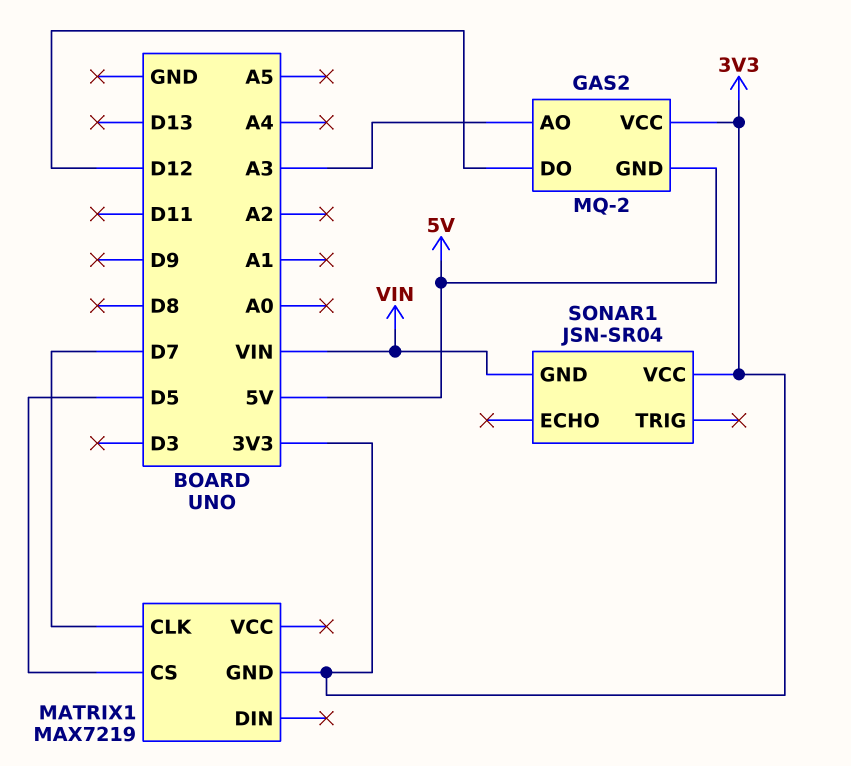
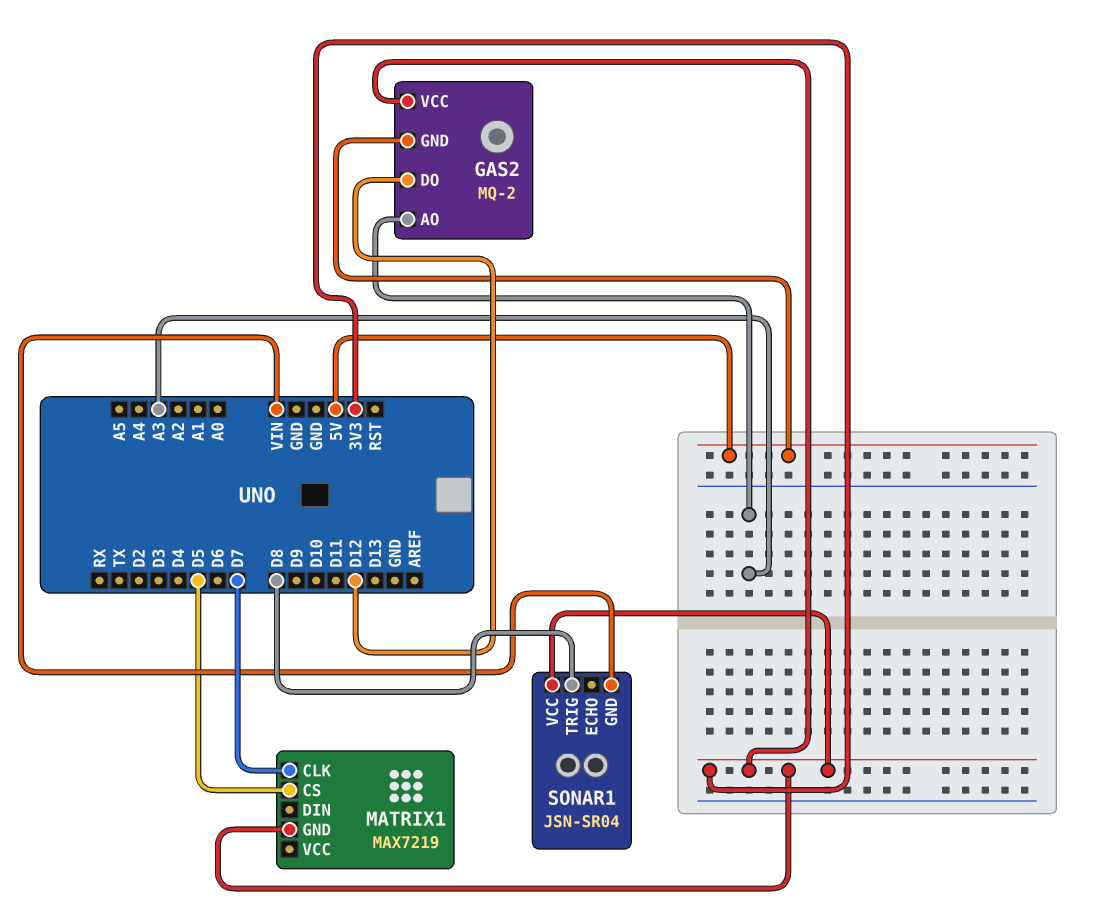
SONAR1 pin TRIG: none -> D8

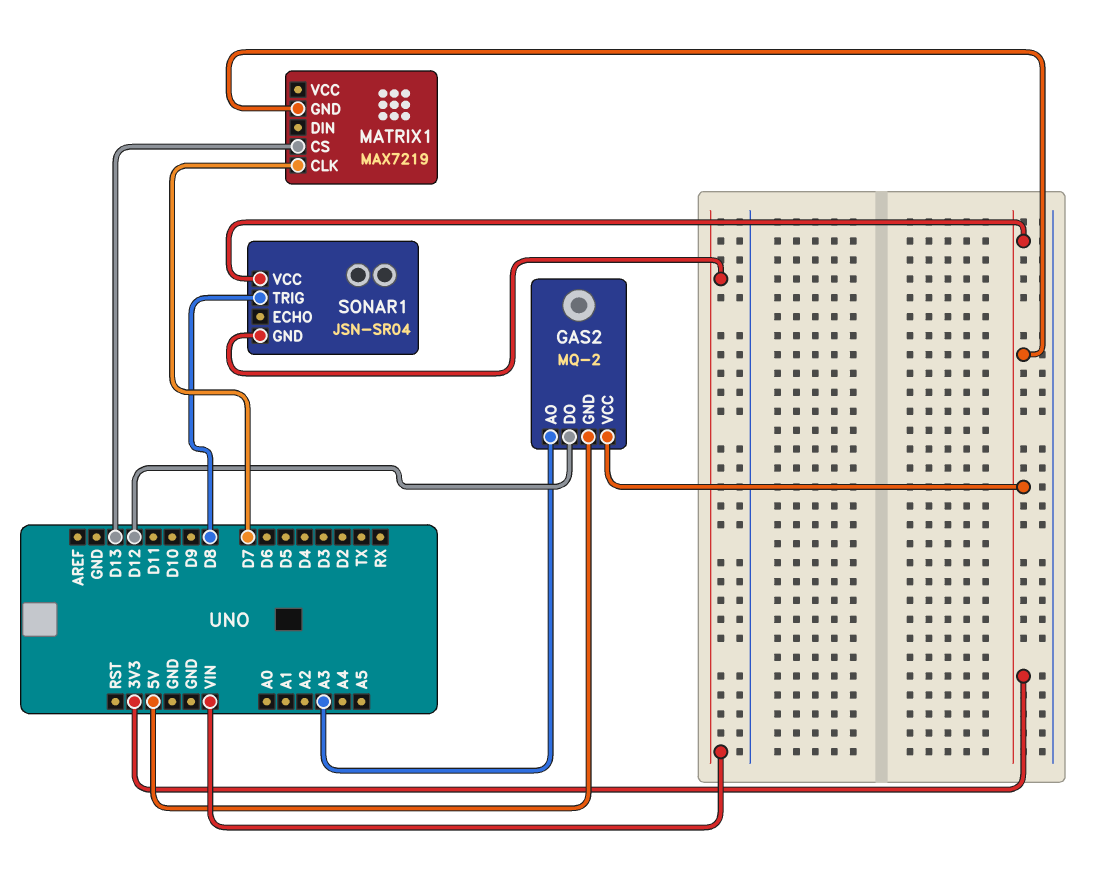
MATRIX1 pin CS: D5 -> D13

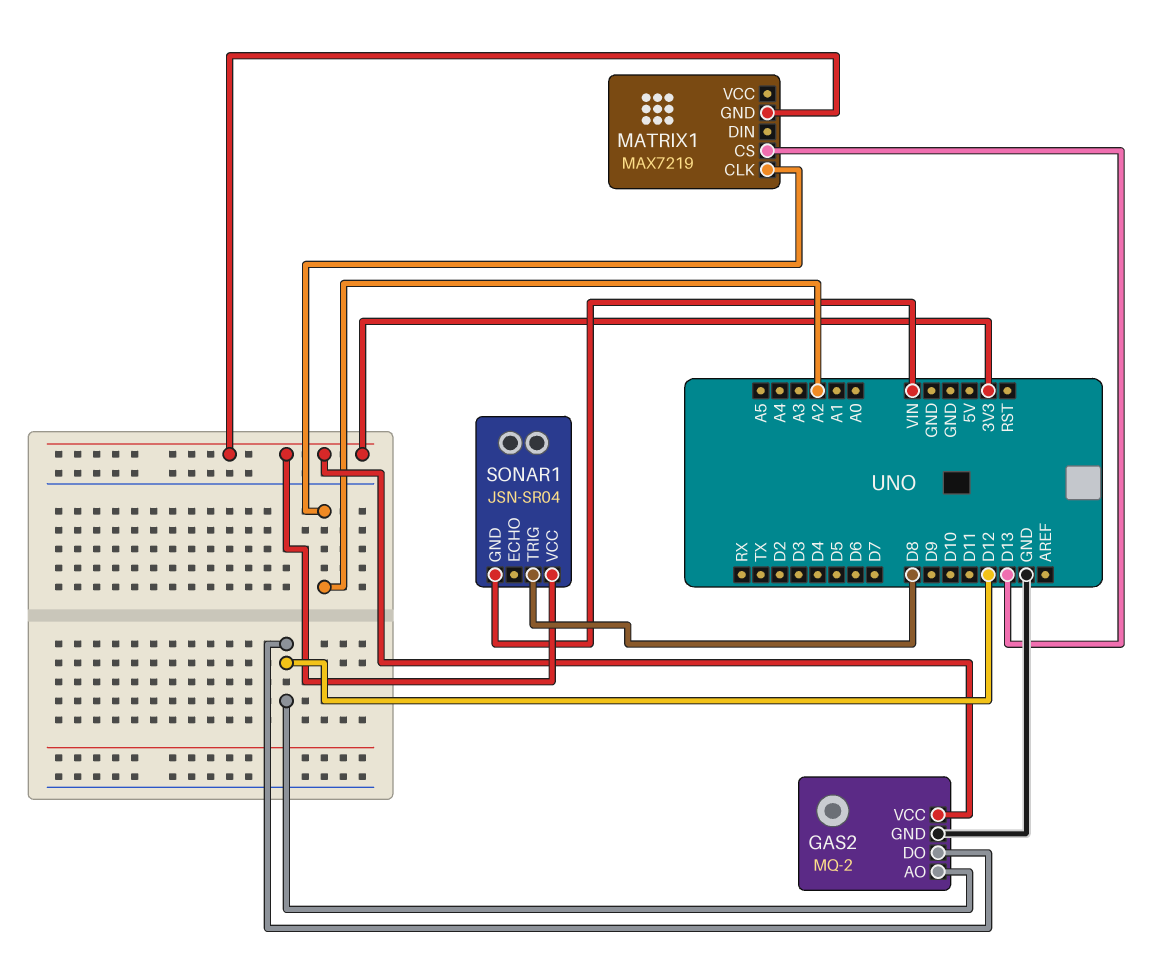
GAS2 pin AO: A3 -> D12
GAS2 pin GND: 5V -> GND
MATRIX1 pin CLK: D7 -> A2

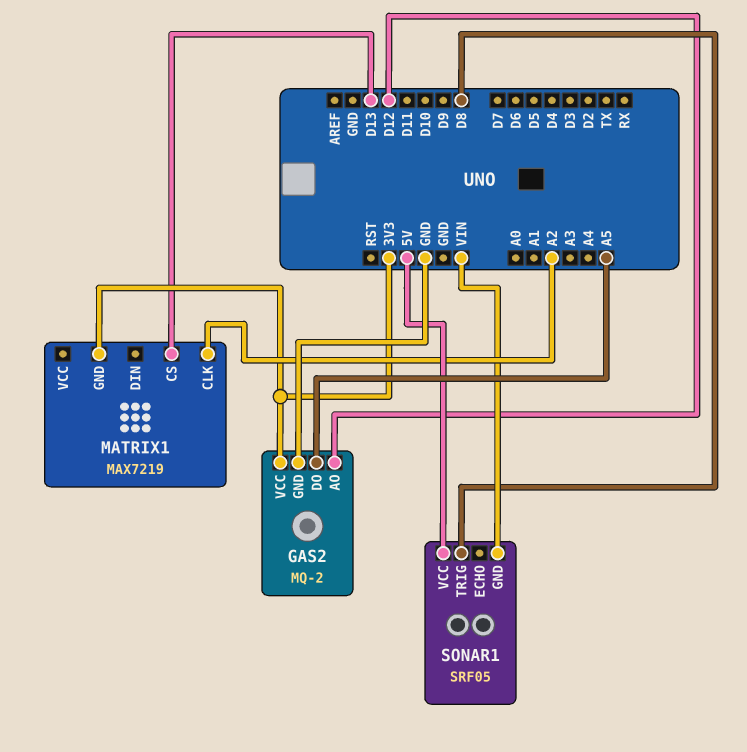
GAS2 pin DO: D12 -> A5
SONAR1: JSN-SR04 -> SRF05
SONAR1 pin VCC: 3V3 -> 5V

